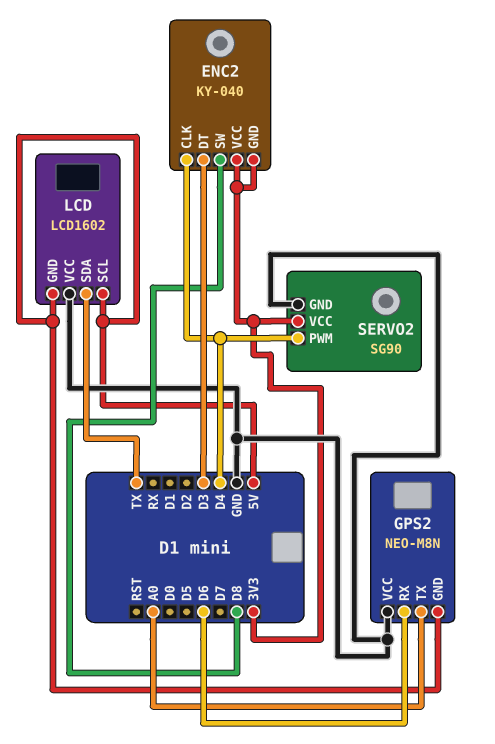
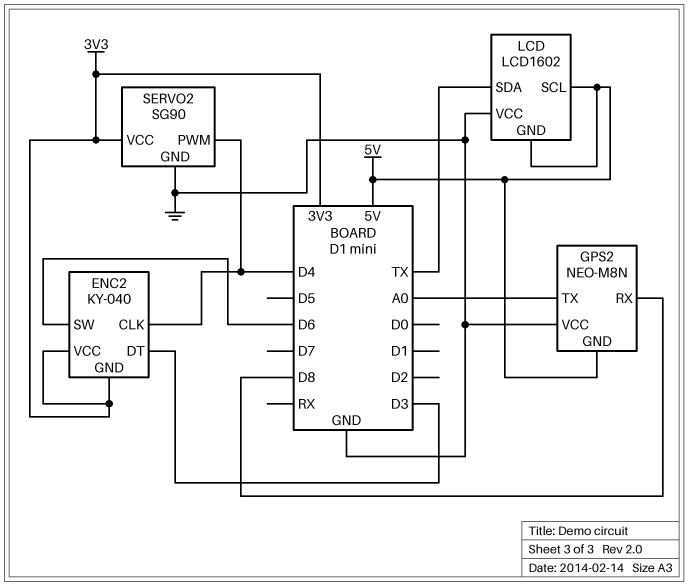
ENC2 pin SW: D8 -> D6
GPS2 pin RX: D6 -> D8

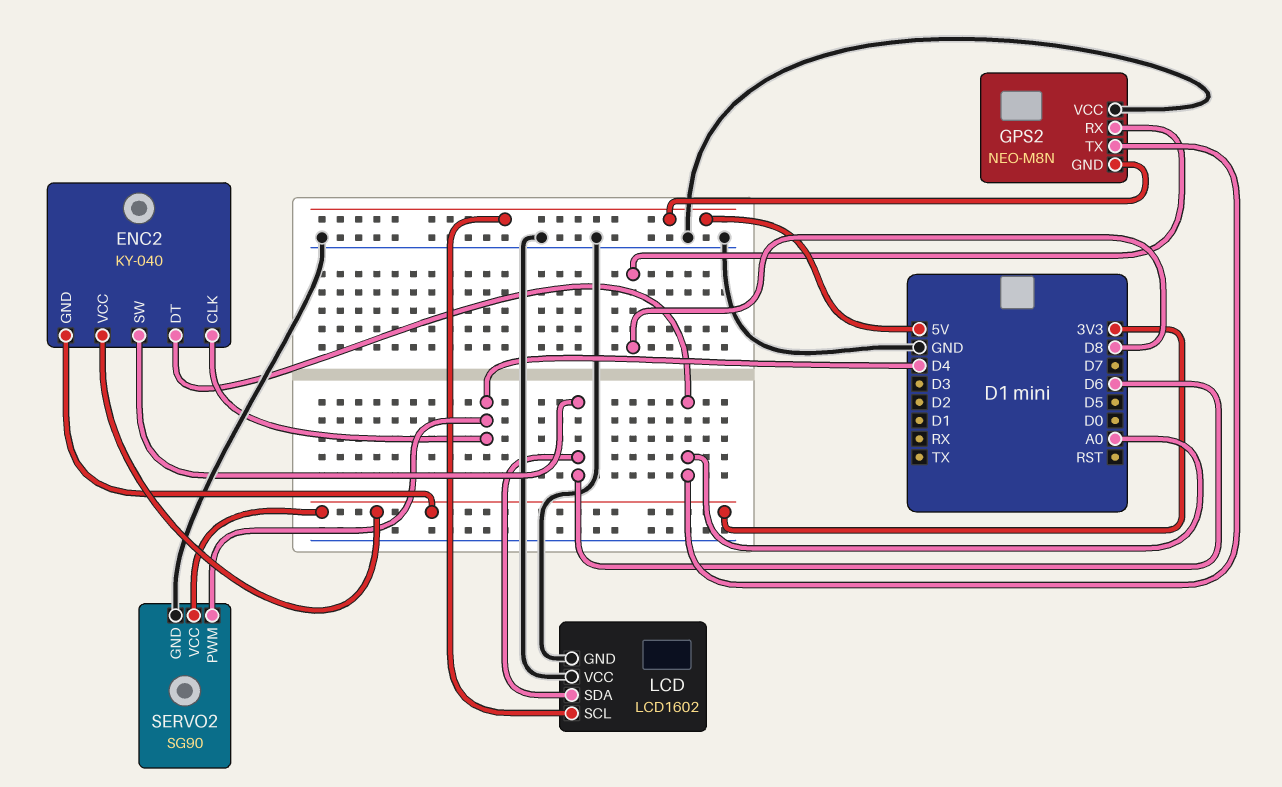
ENC2 pin DT: D3 -> A0
LCD pin GND: 5V -> GND
LCD pin SDA: TX -> D6

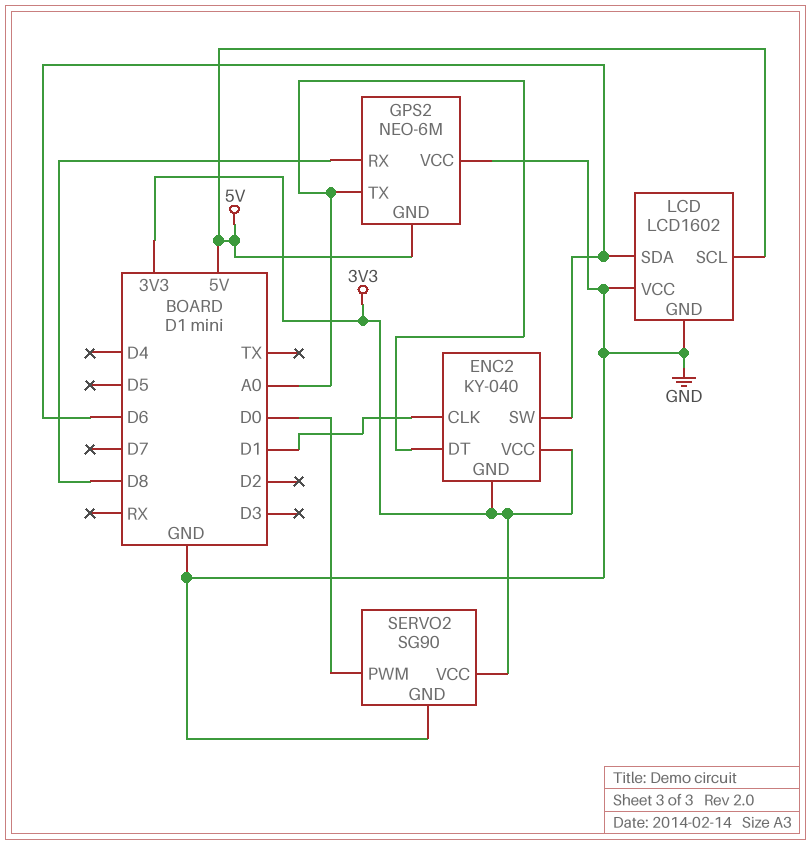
ENC2 pin CLK: D4 -> D1
GPS2: NEO-M8N -> NEO-6M
SERVO2 pin PWM: D4 -> D0

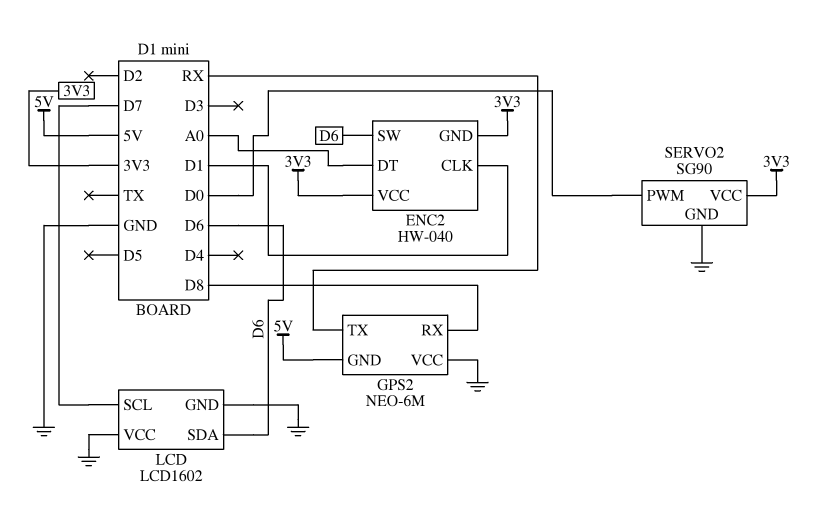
ENC2: KY-040 -> HW-040
GPS2 pin TX: A0 -> RX
LCD pin SCL: 5V -> D7

